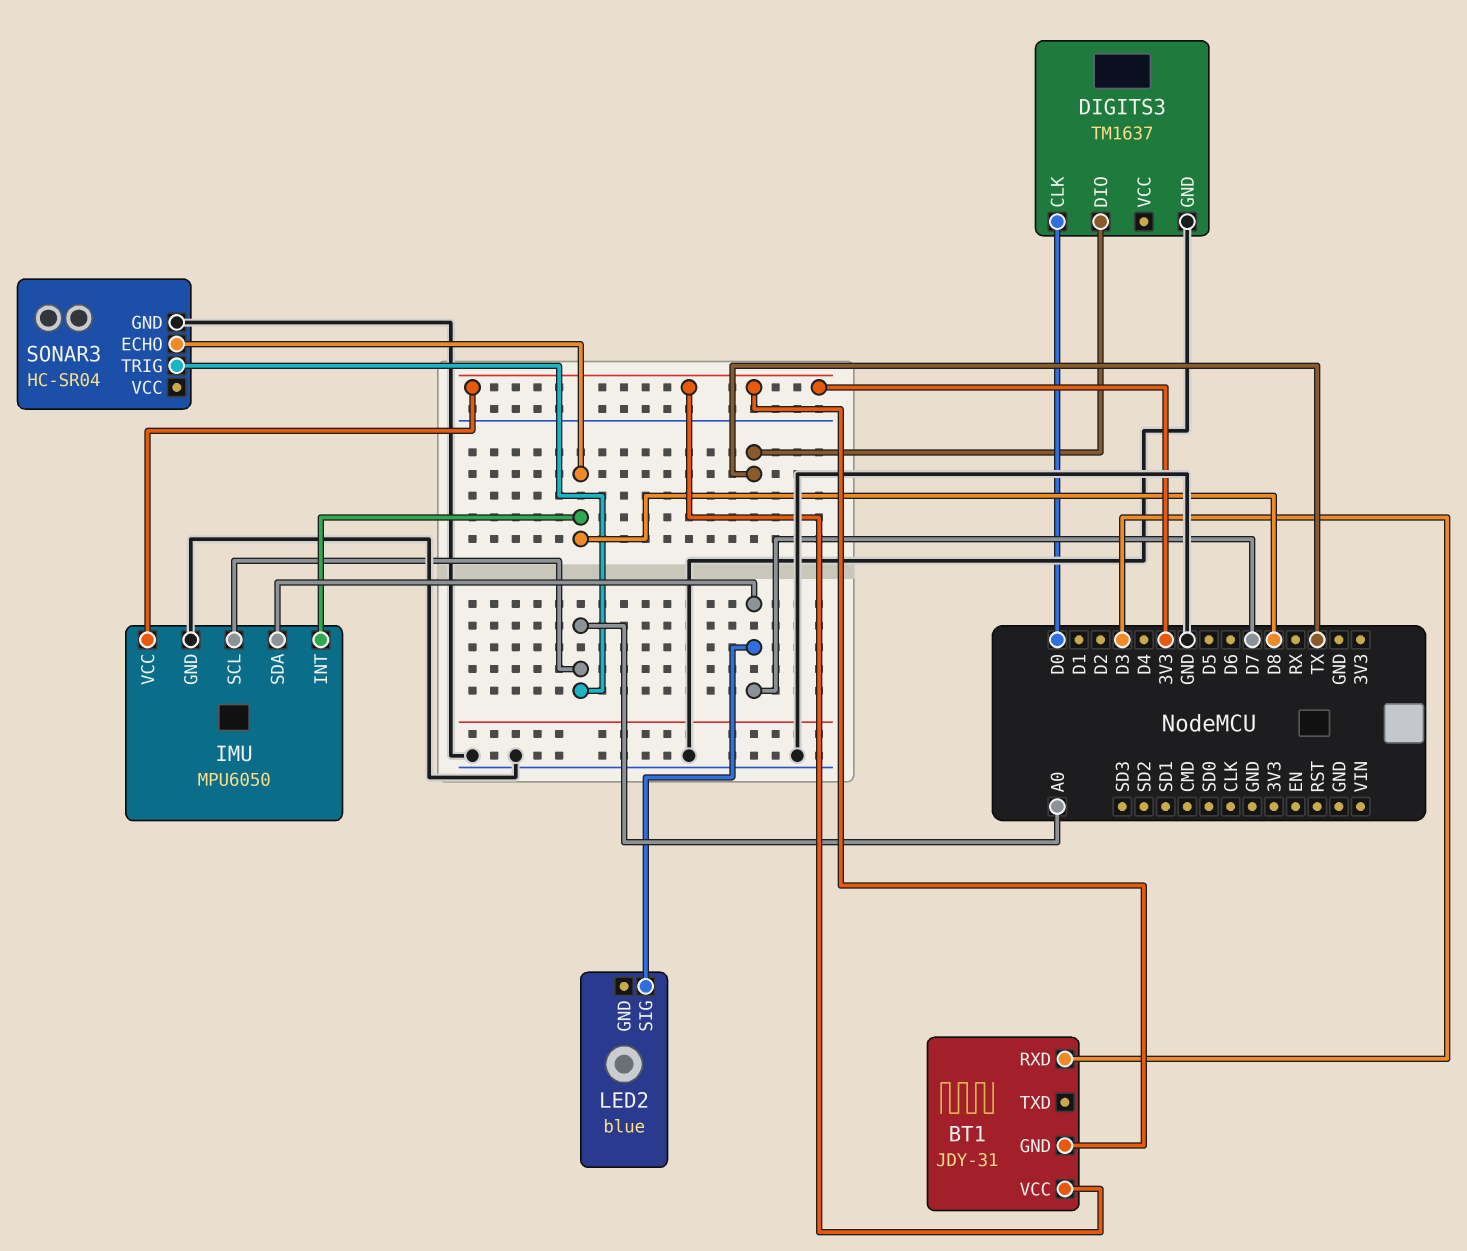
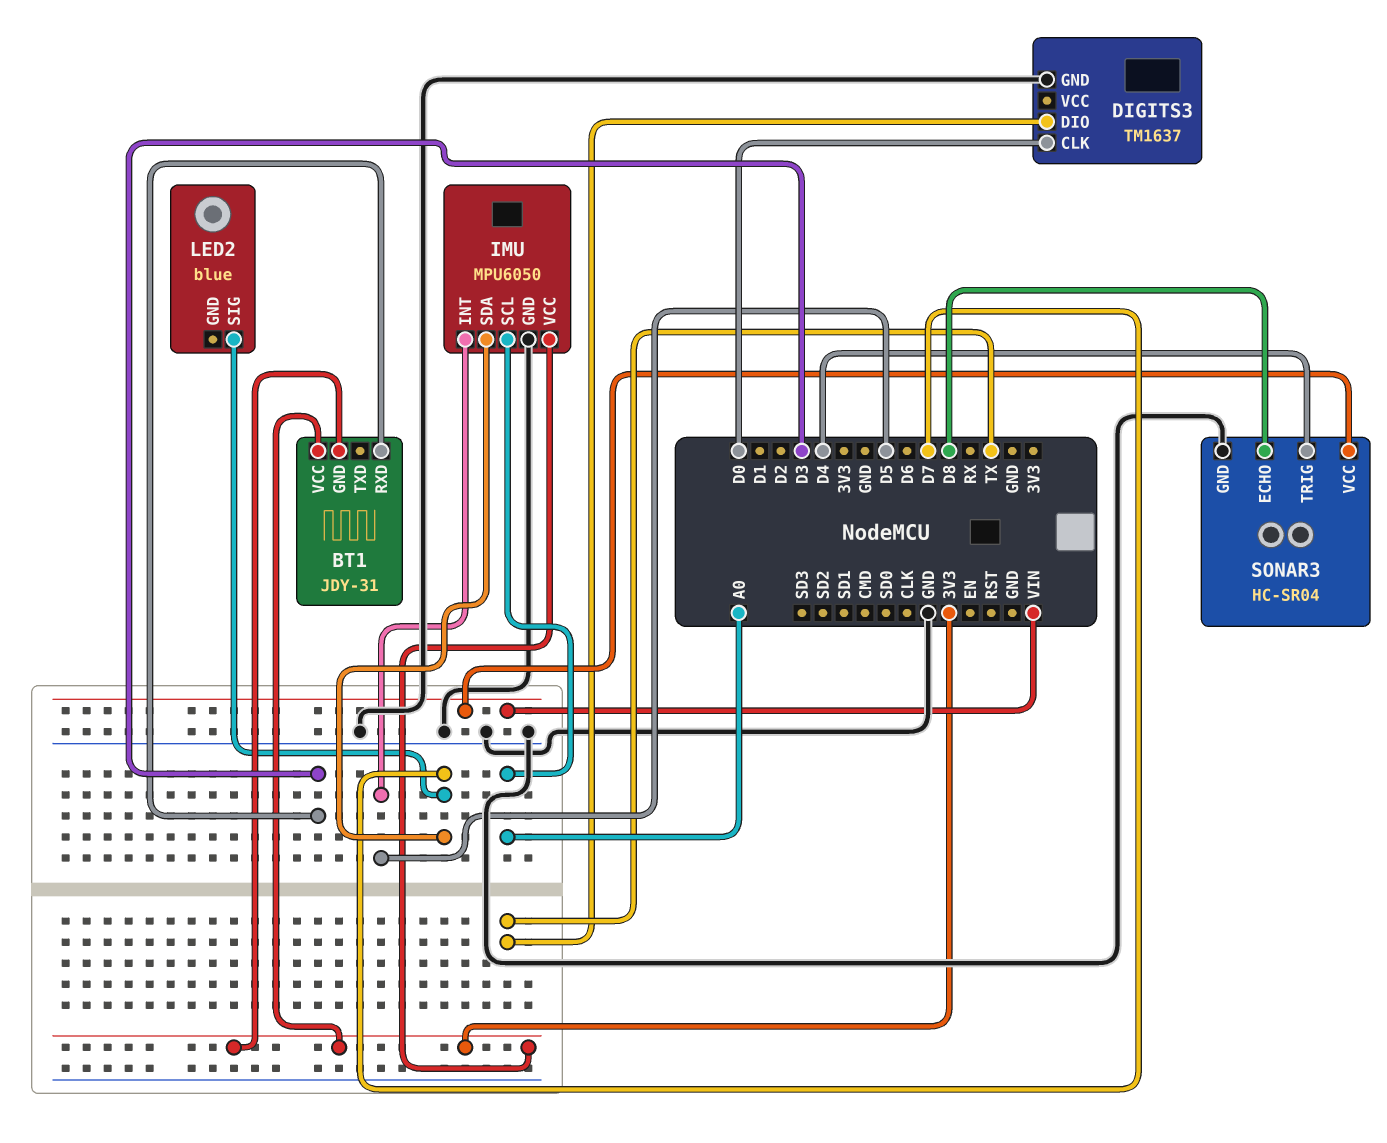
IMU pin INT: D8 -> D5
SONAR3 pin TRIG: A0 -> D4
SONAR3 pin VCC: none -> VIN

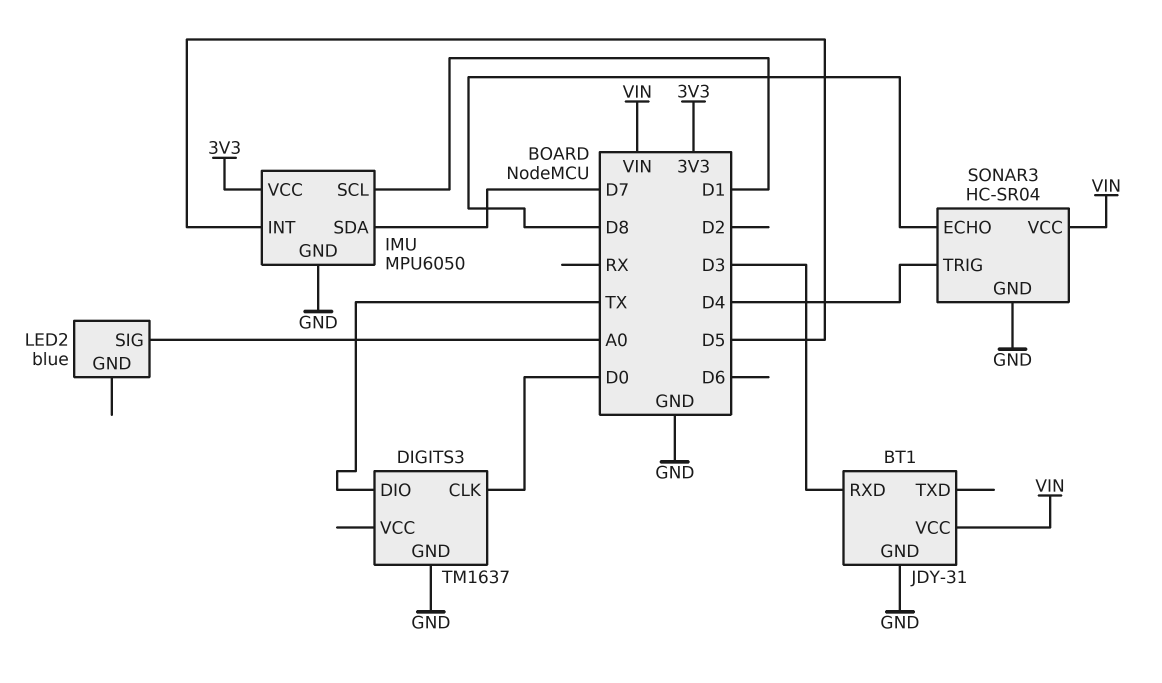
BT1 pin GND: 3V3 -> GND
BT1 pin VCC: 3V3 -> VIN
IMU pin SCL: A0 -> D1
LED2 pin SIG: D7 -> A0

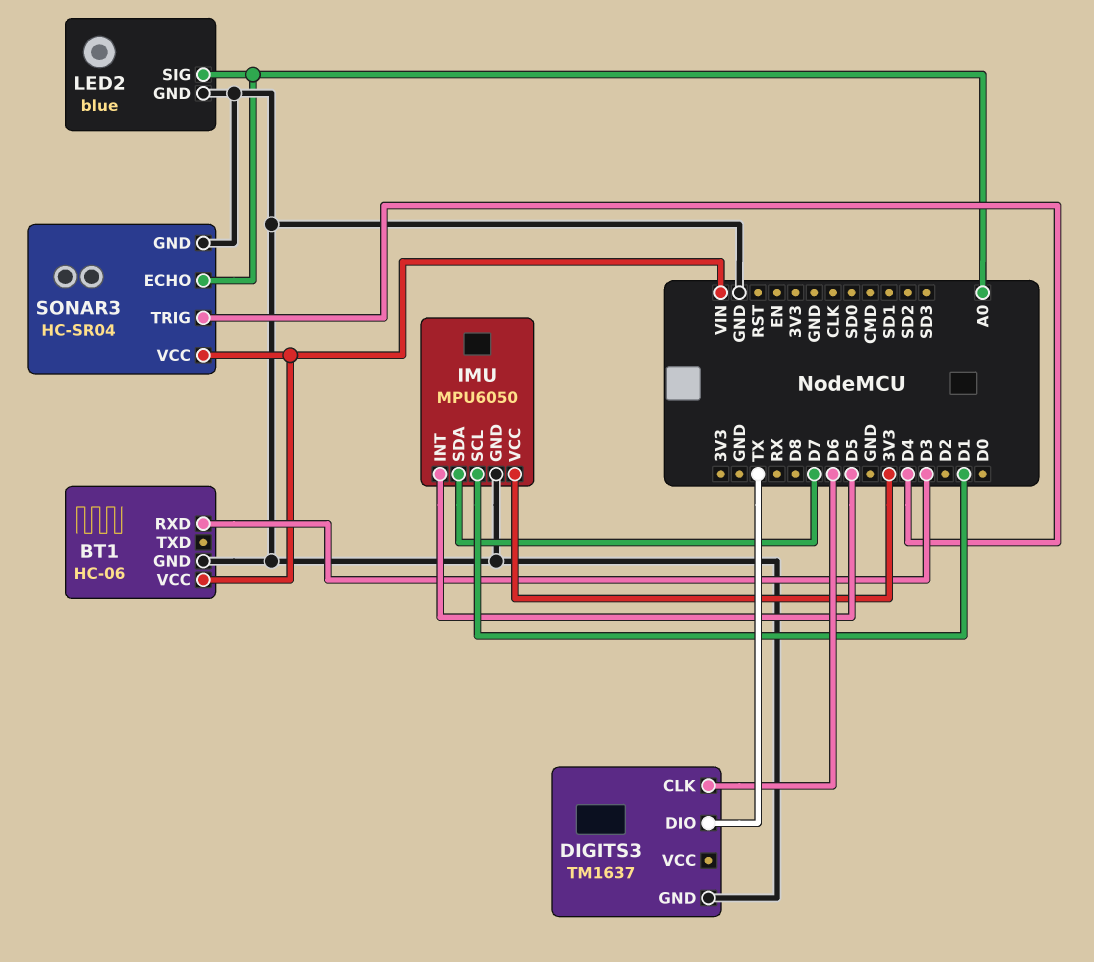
BT1: JDY-31 -> HC-06
DIGITS3 pin CLK: D0 -> D6
LED2 pin GND: none -> GND
SONAR3 pin ECHO: D8 -> A0

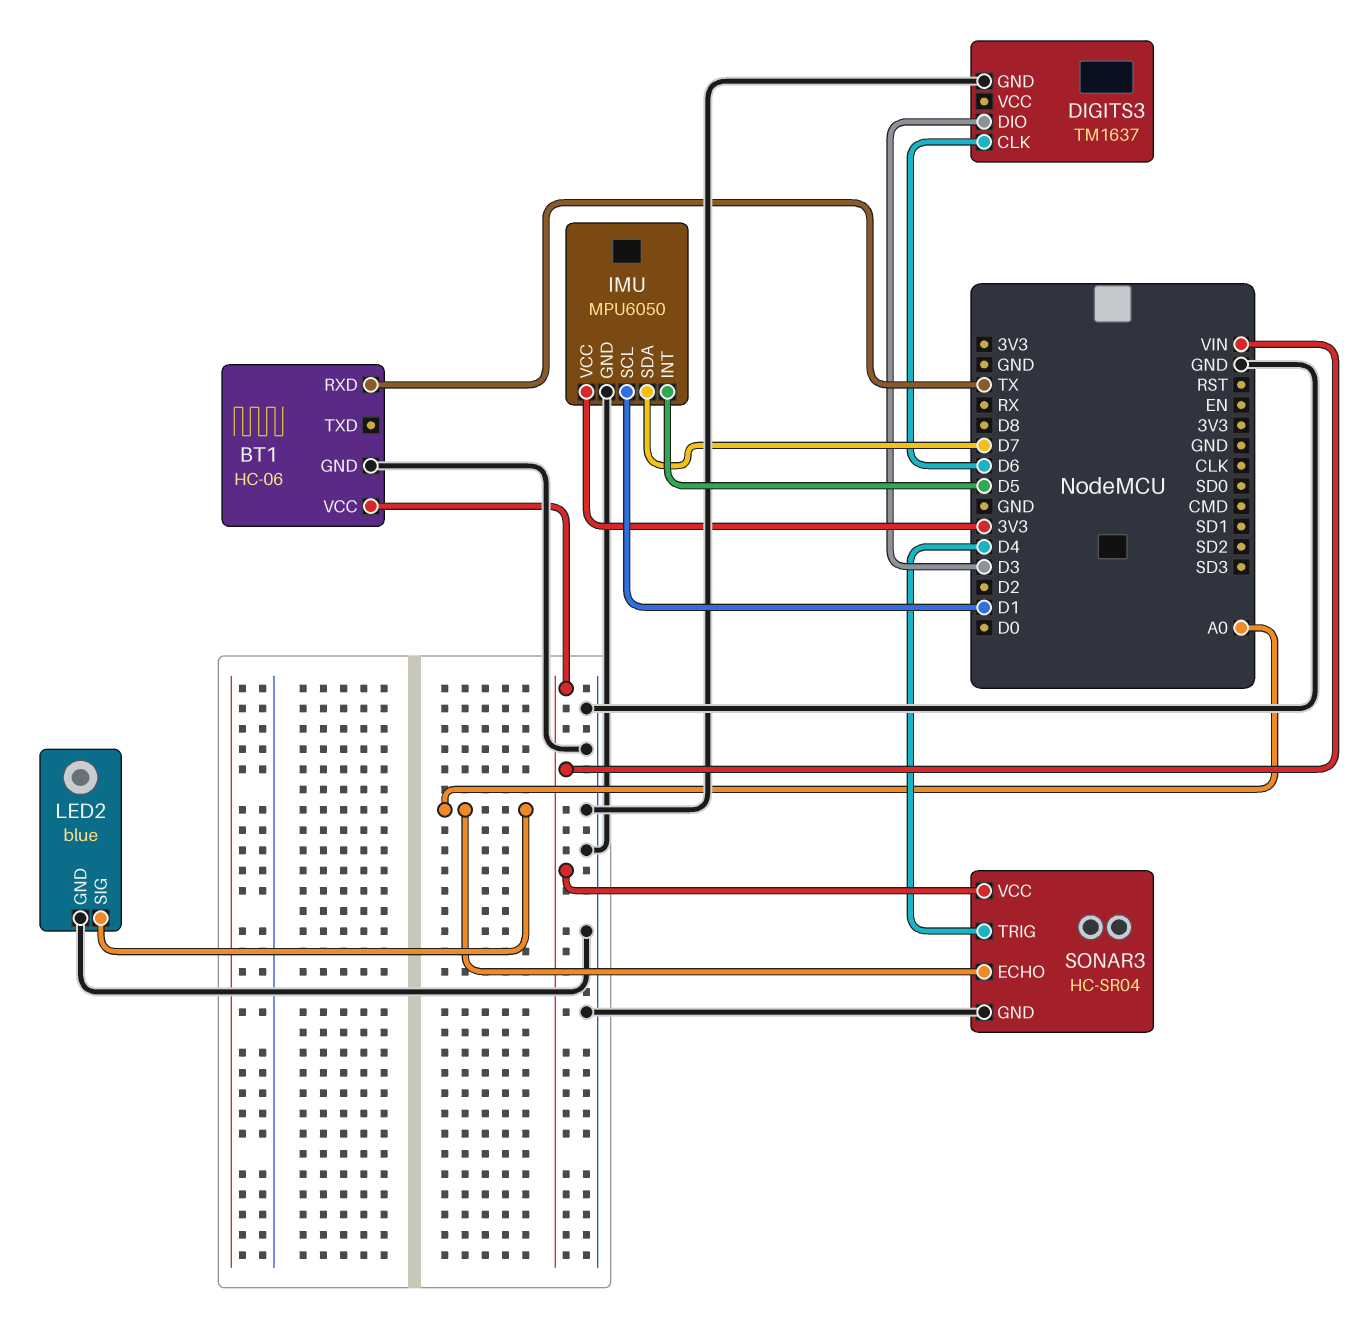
BT1 pin RXD: D3 -> TX
DIGITS3 pin DIO: TX -> D3

